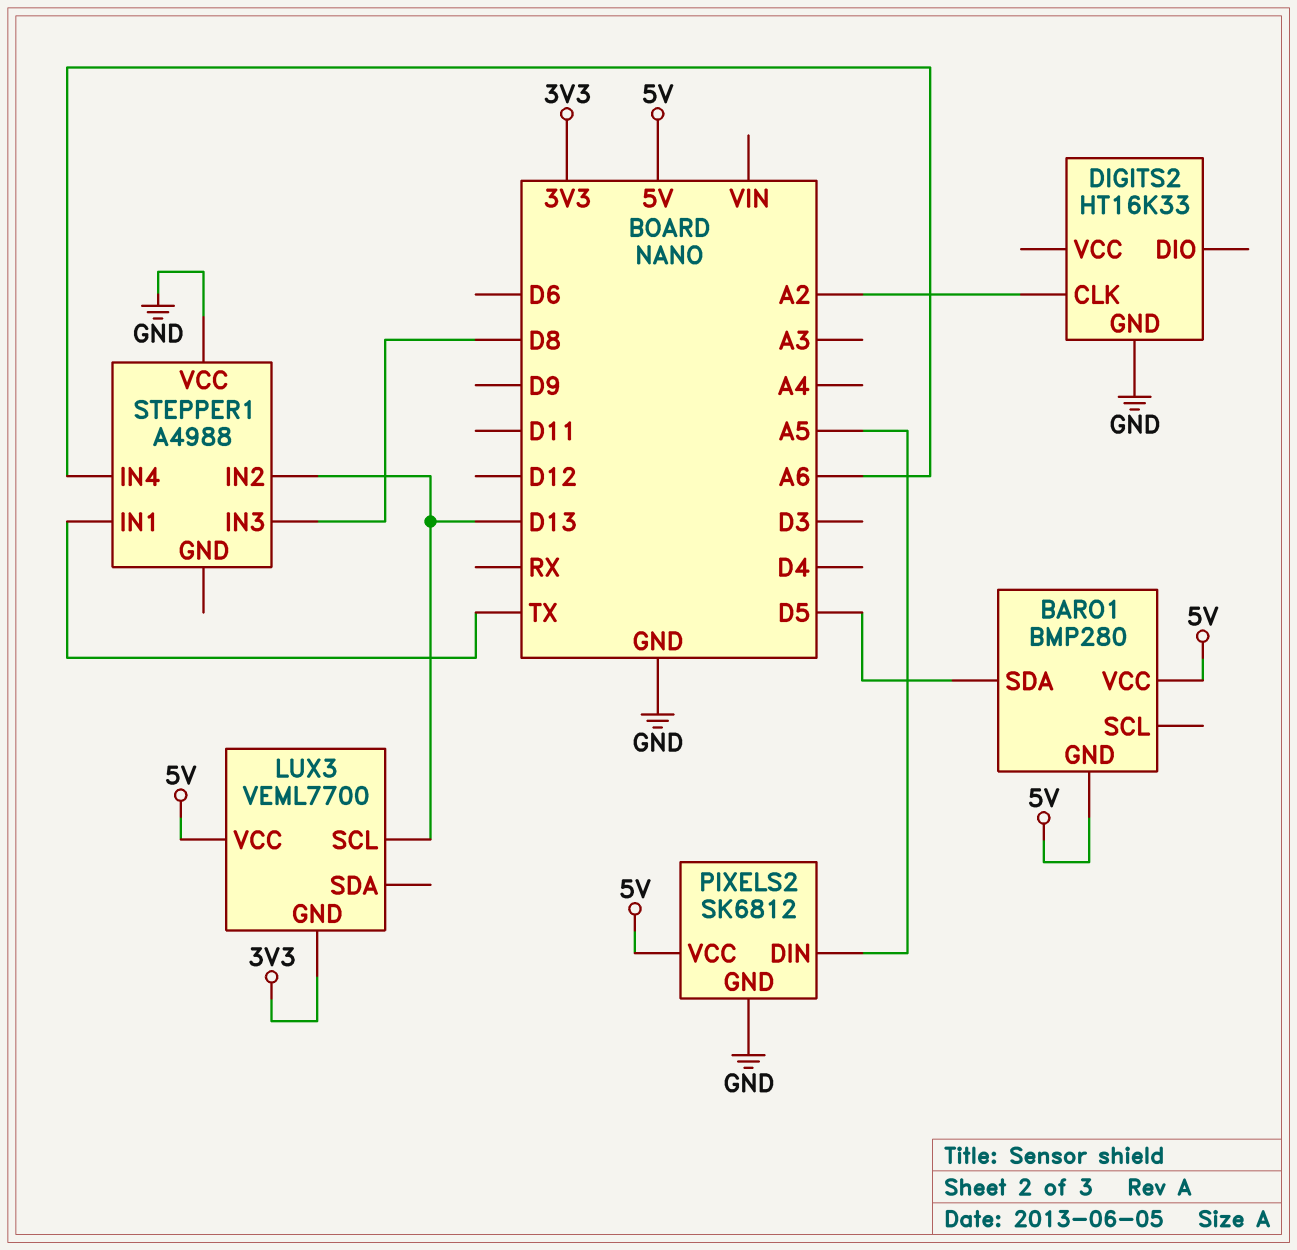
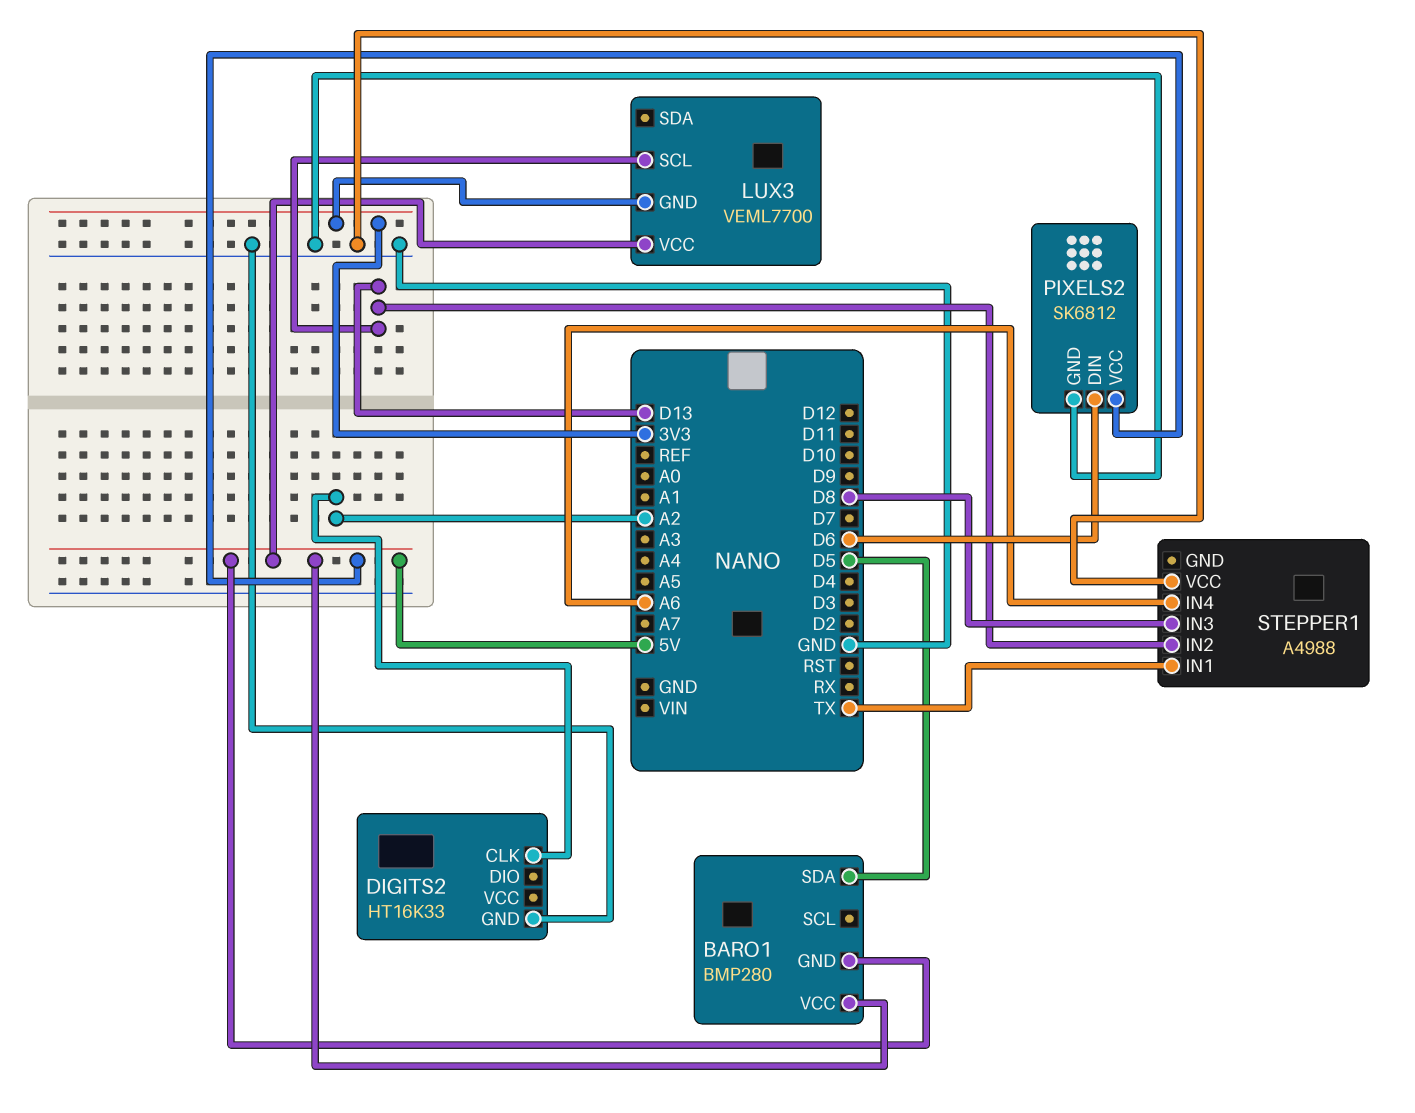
PIXELS2 pin DIN: A5 -> D6

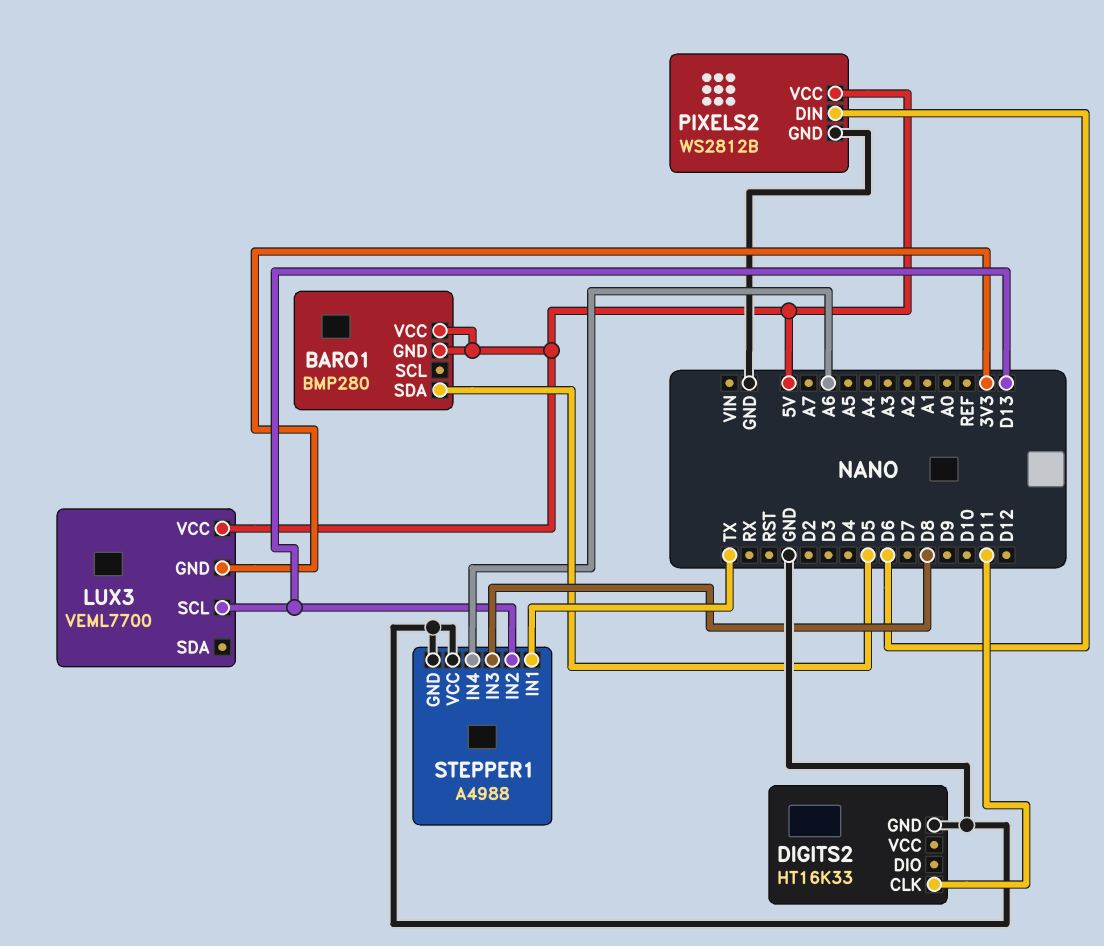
DIGITS2 pin CLK: A2 -> D11
PIXELS2: SK6812 -> WS2812B
STEPPER1 pin GND: none -> GND

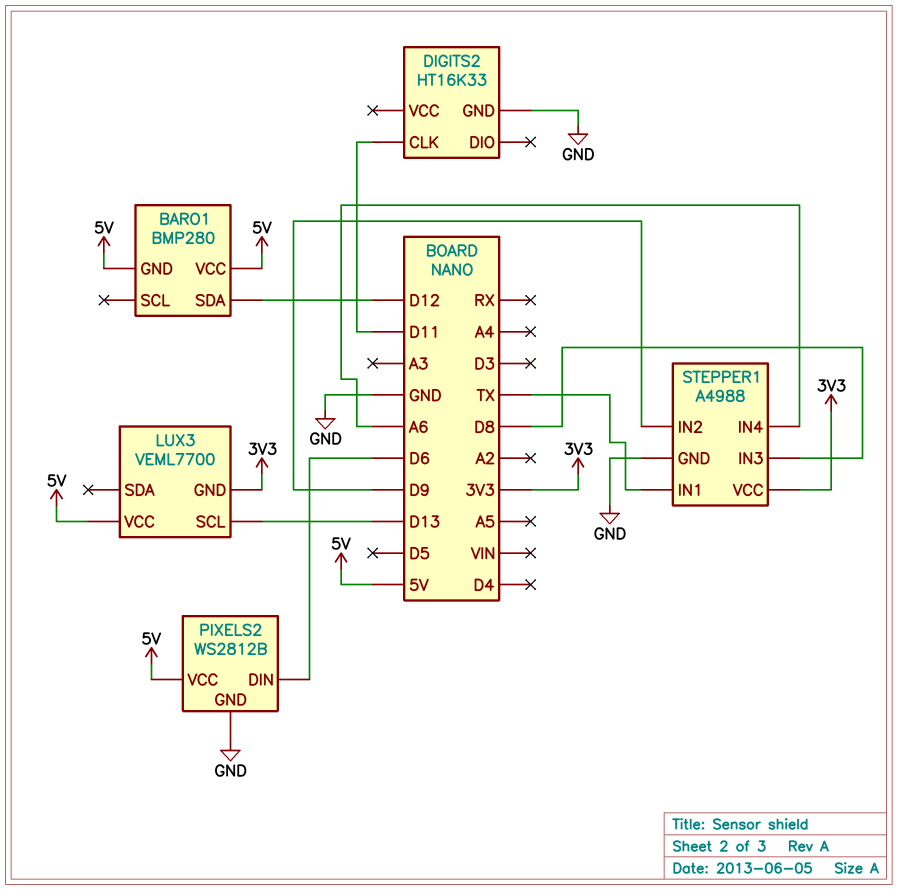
BARO1 pin SDA: D5 -> D12
STEPPER1 pin IN2: D13 -> D9
STEPPER1 pin VCC: GND -> 3V3

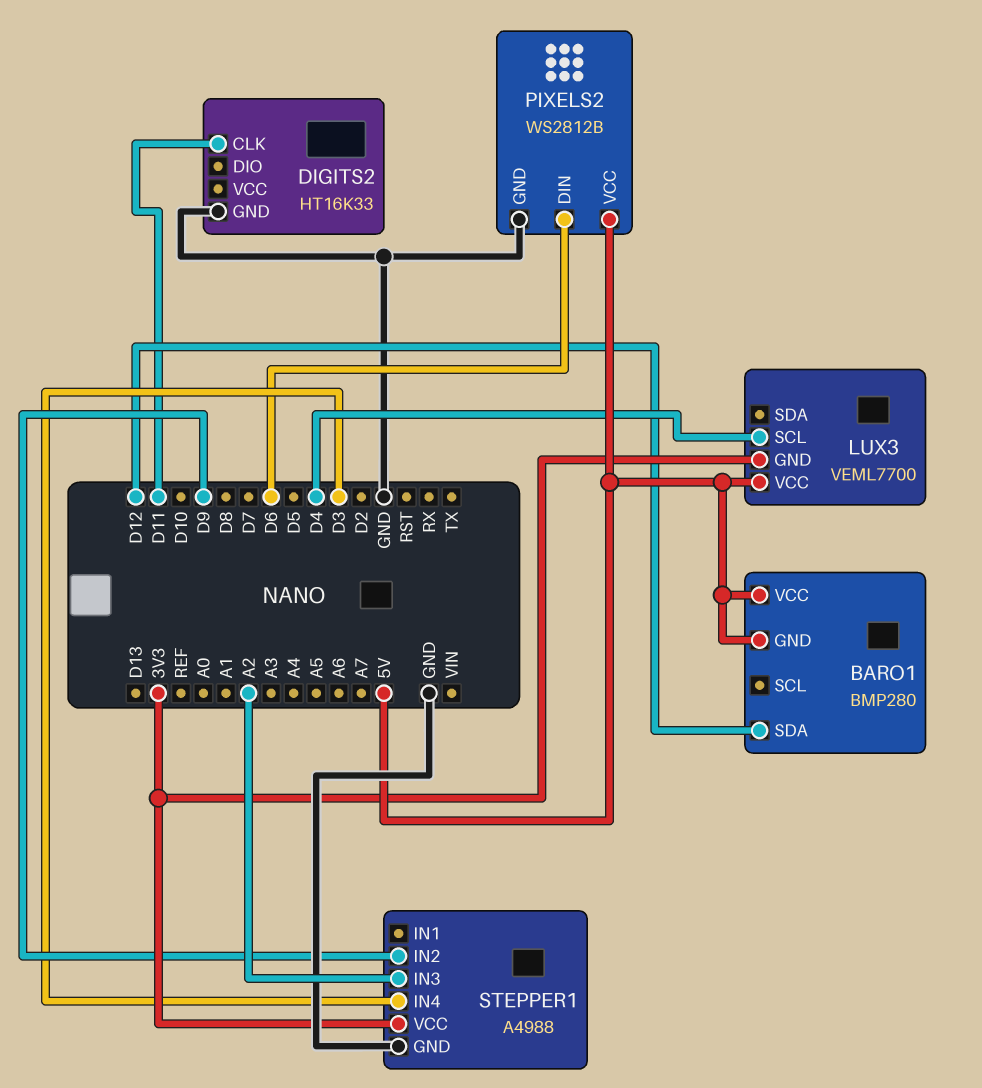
LUX3 pin SCL: D13 -> D4
STEPPER1 pin IN1: TX -> none
STEPPER1 pin IN3: D8 -> A2
STEPPER1 pin IN4: A6 -> D3

